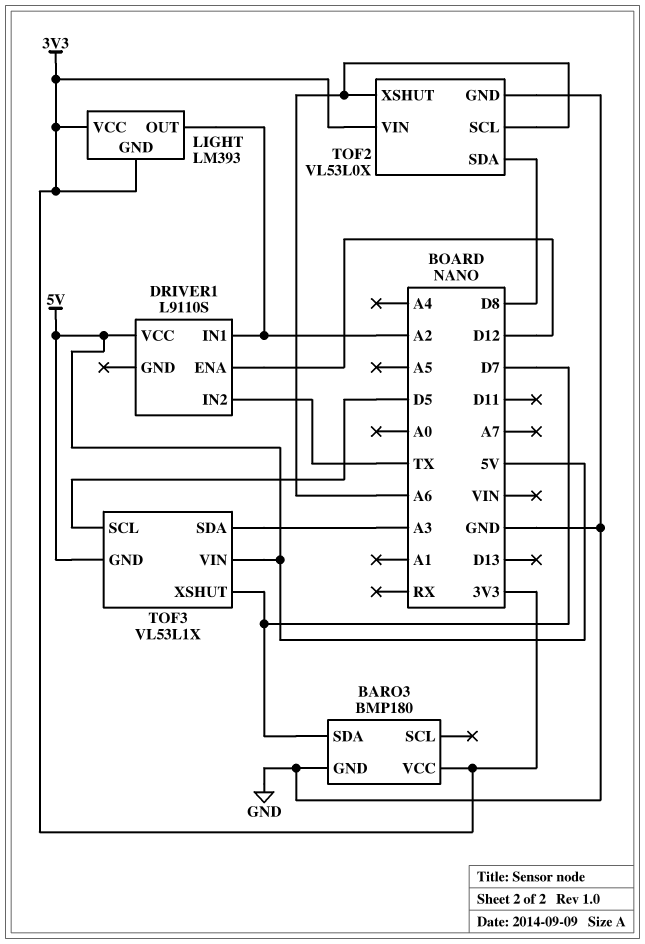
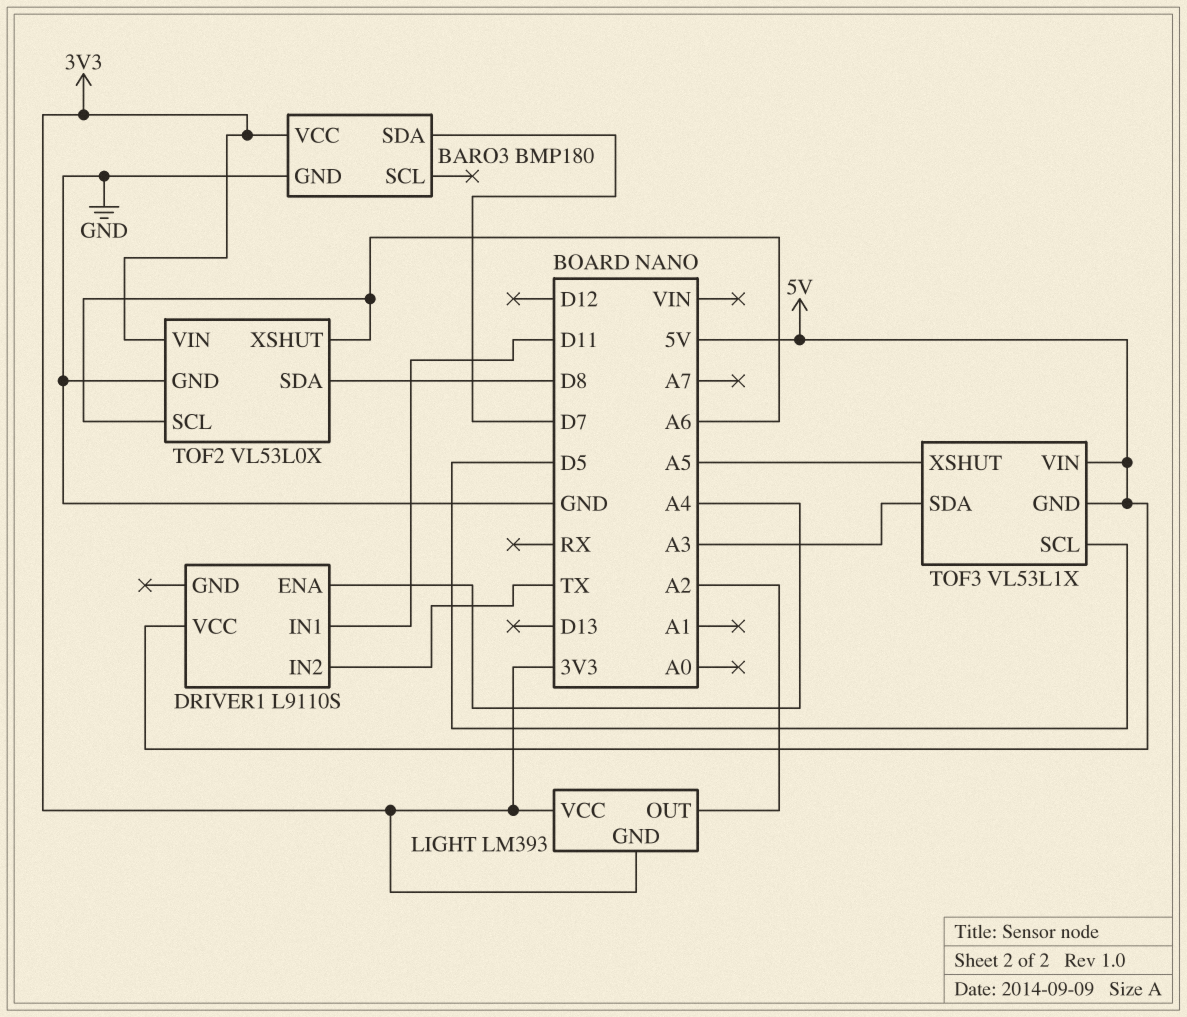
DRIVER1 pin ENA: D12 -> A4
DRIVER1 pin IN1: A2 -> D11
TOF3 pin XSHUT: D7 -> A5

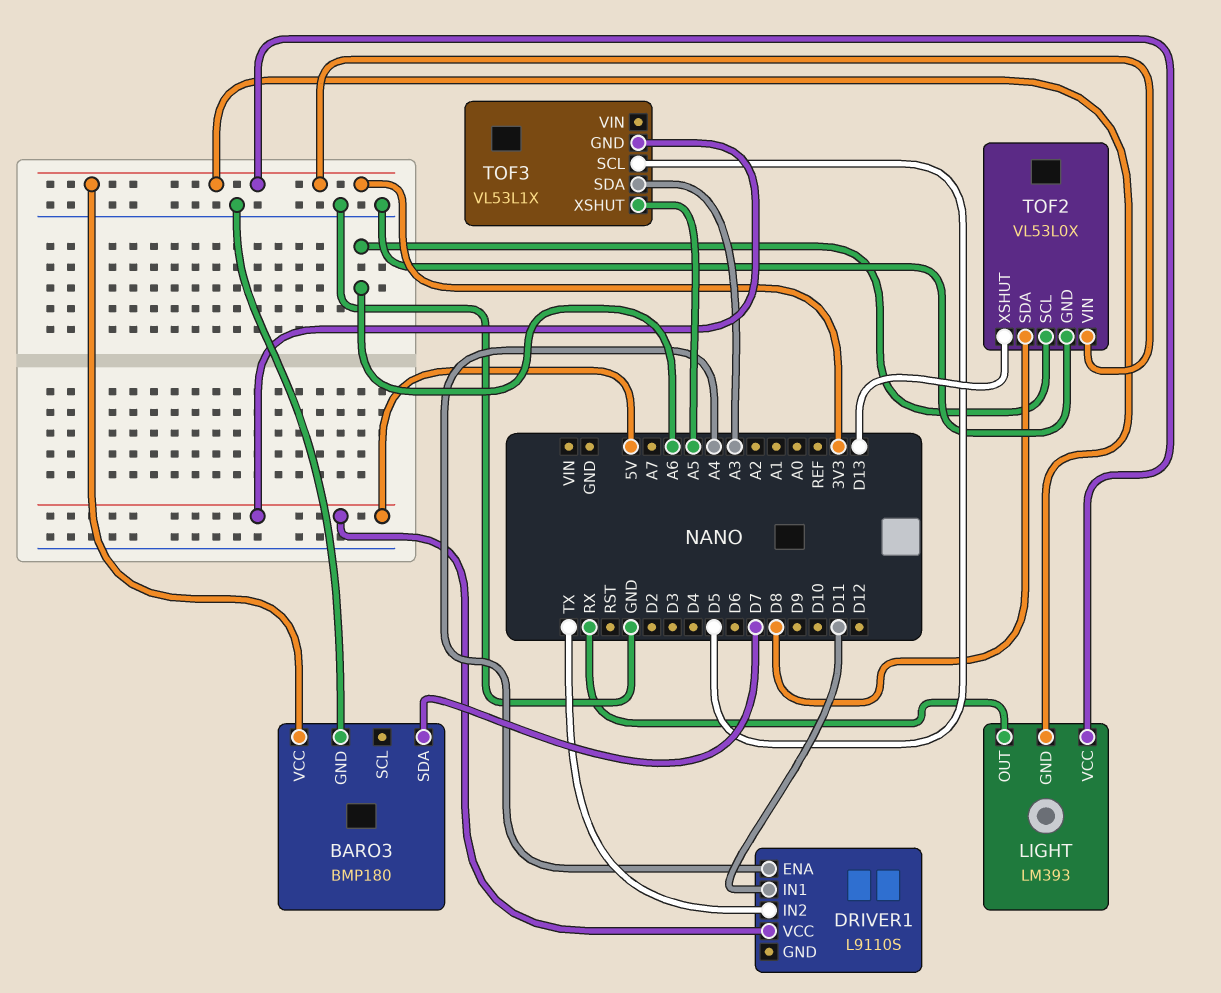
LIGHT pin OUT: A2 -> RX
TOF2 pin XSHUT: A6 -> D13
TOF3 pin VIN: 5V -> none

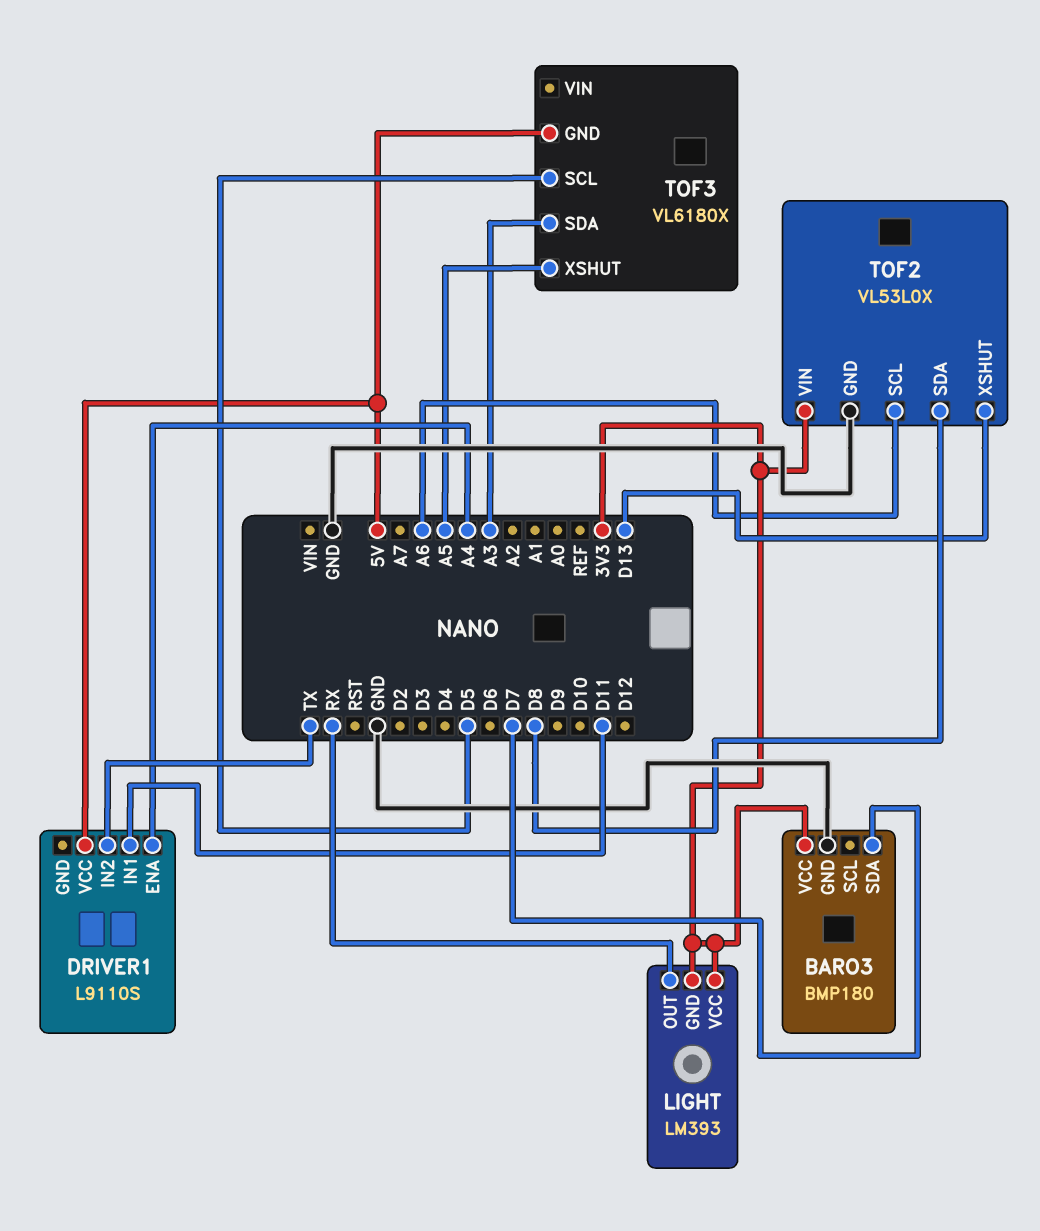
TOF3: VL53L1X -> VL6180X

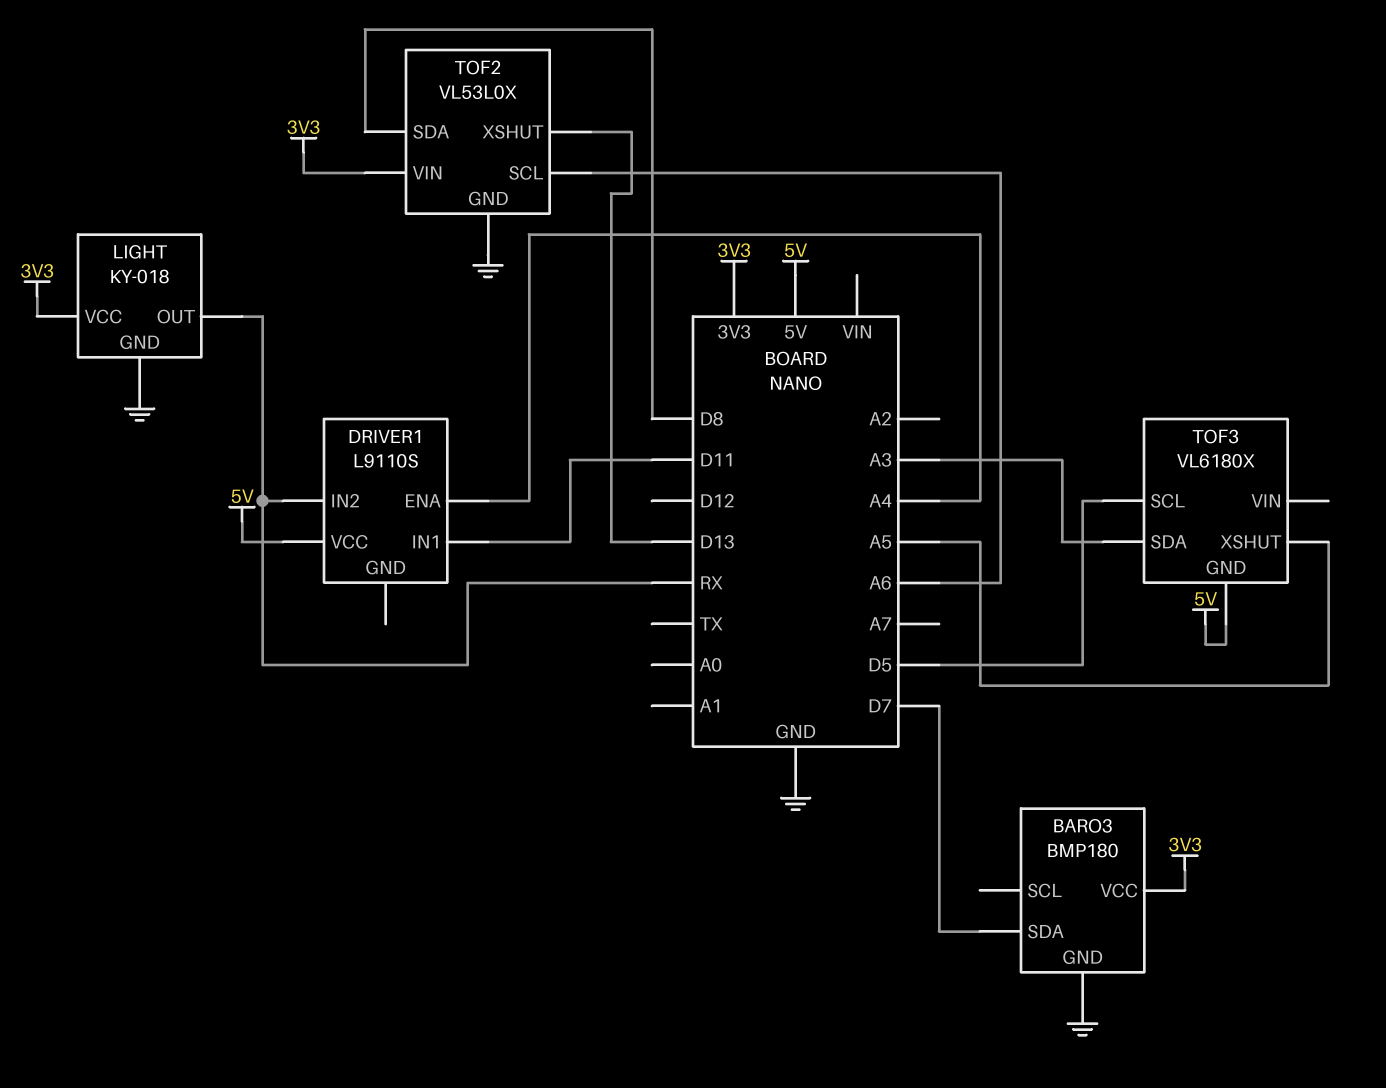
DRIVER1 pin IN2: TX -> RX
LIGHT: LM393 -> KY-018
LIGHT pin GND: 3V3 -> GND

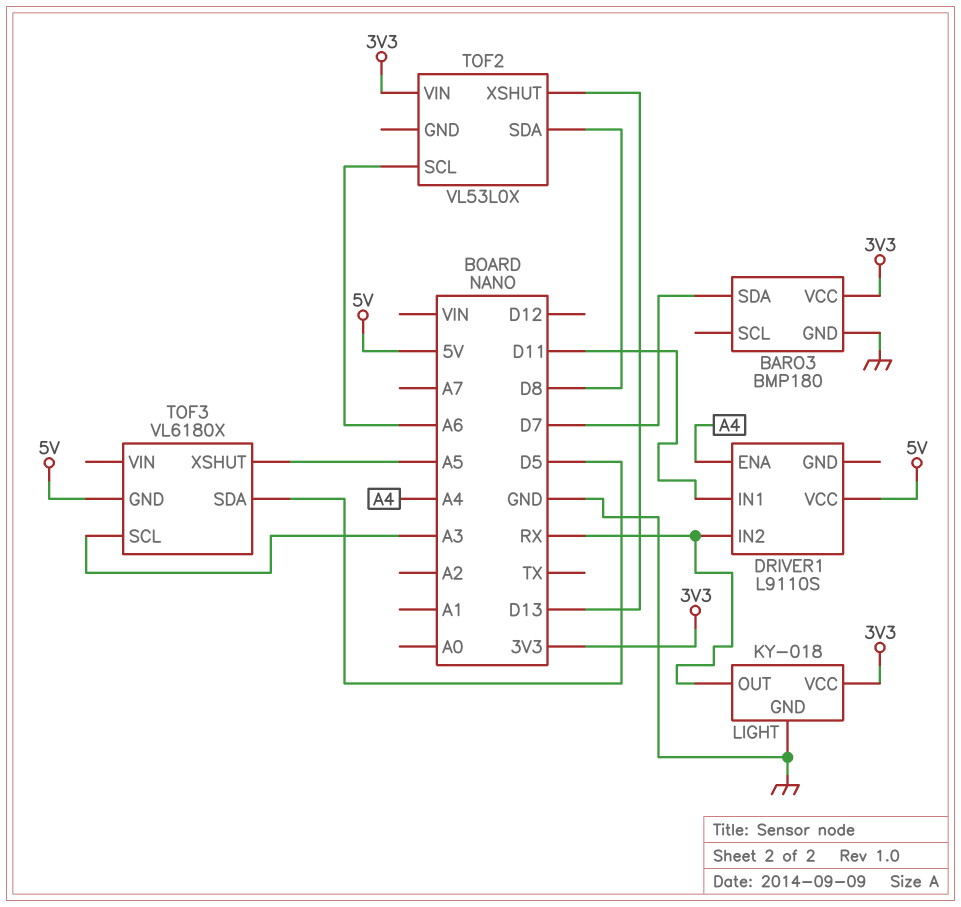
TOF2 pin GND: GND -> none
TOF3 pin SCL: D5 -> A3
TOF3 pin SDA: A3 -> D5

